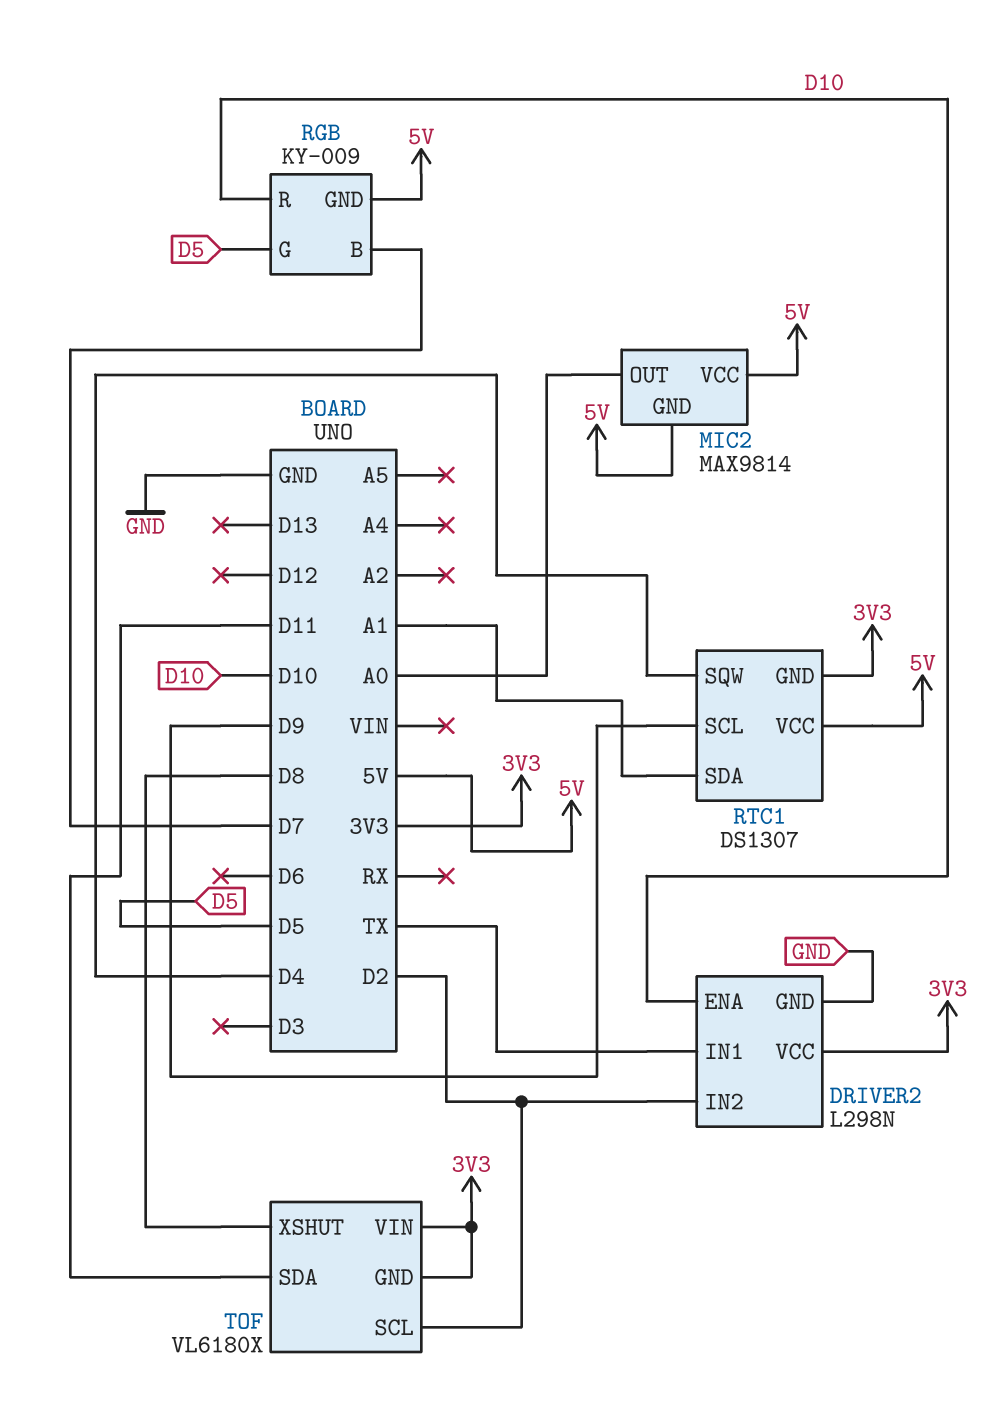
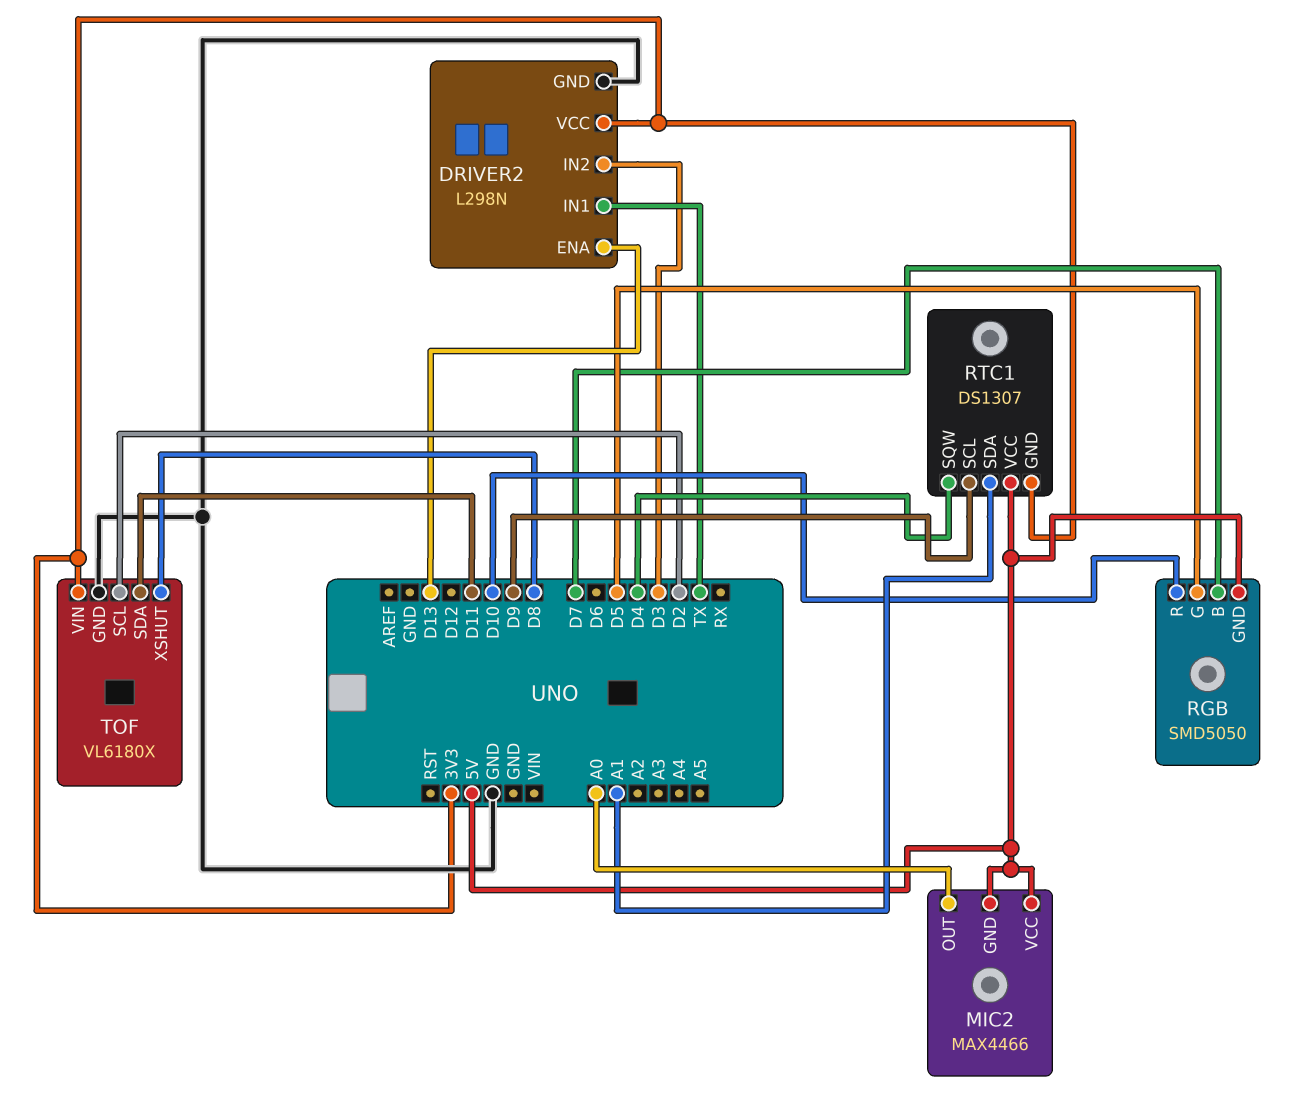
DRIVER2 pin ENA: D10 -> D13
DRIVER2 pin IN2: D2 -> D3
MIC2: MAX9814 -> MAX4466
RGB: KY-009 -> SMD5050
TOF pin GND: 3V3 -> GND

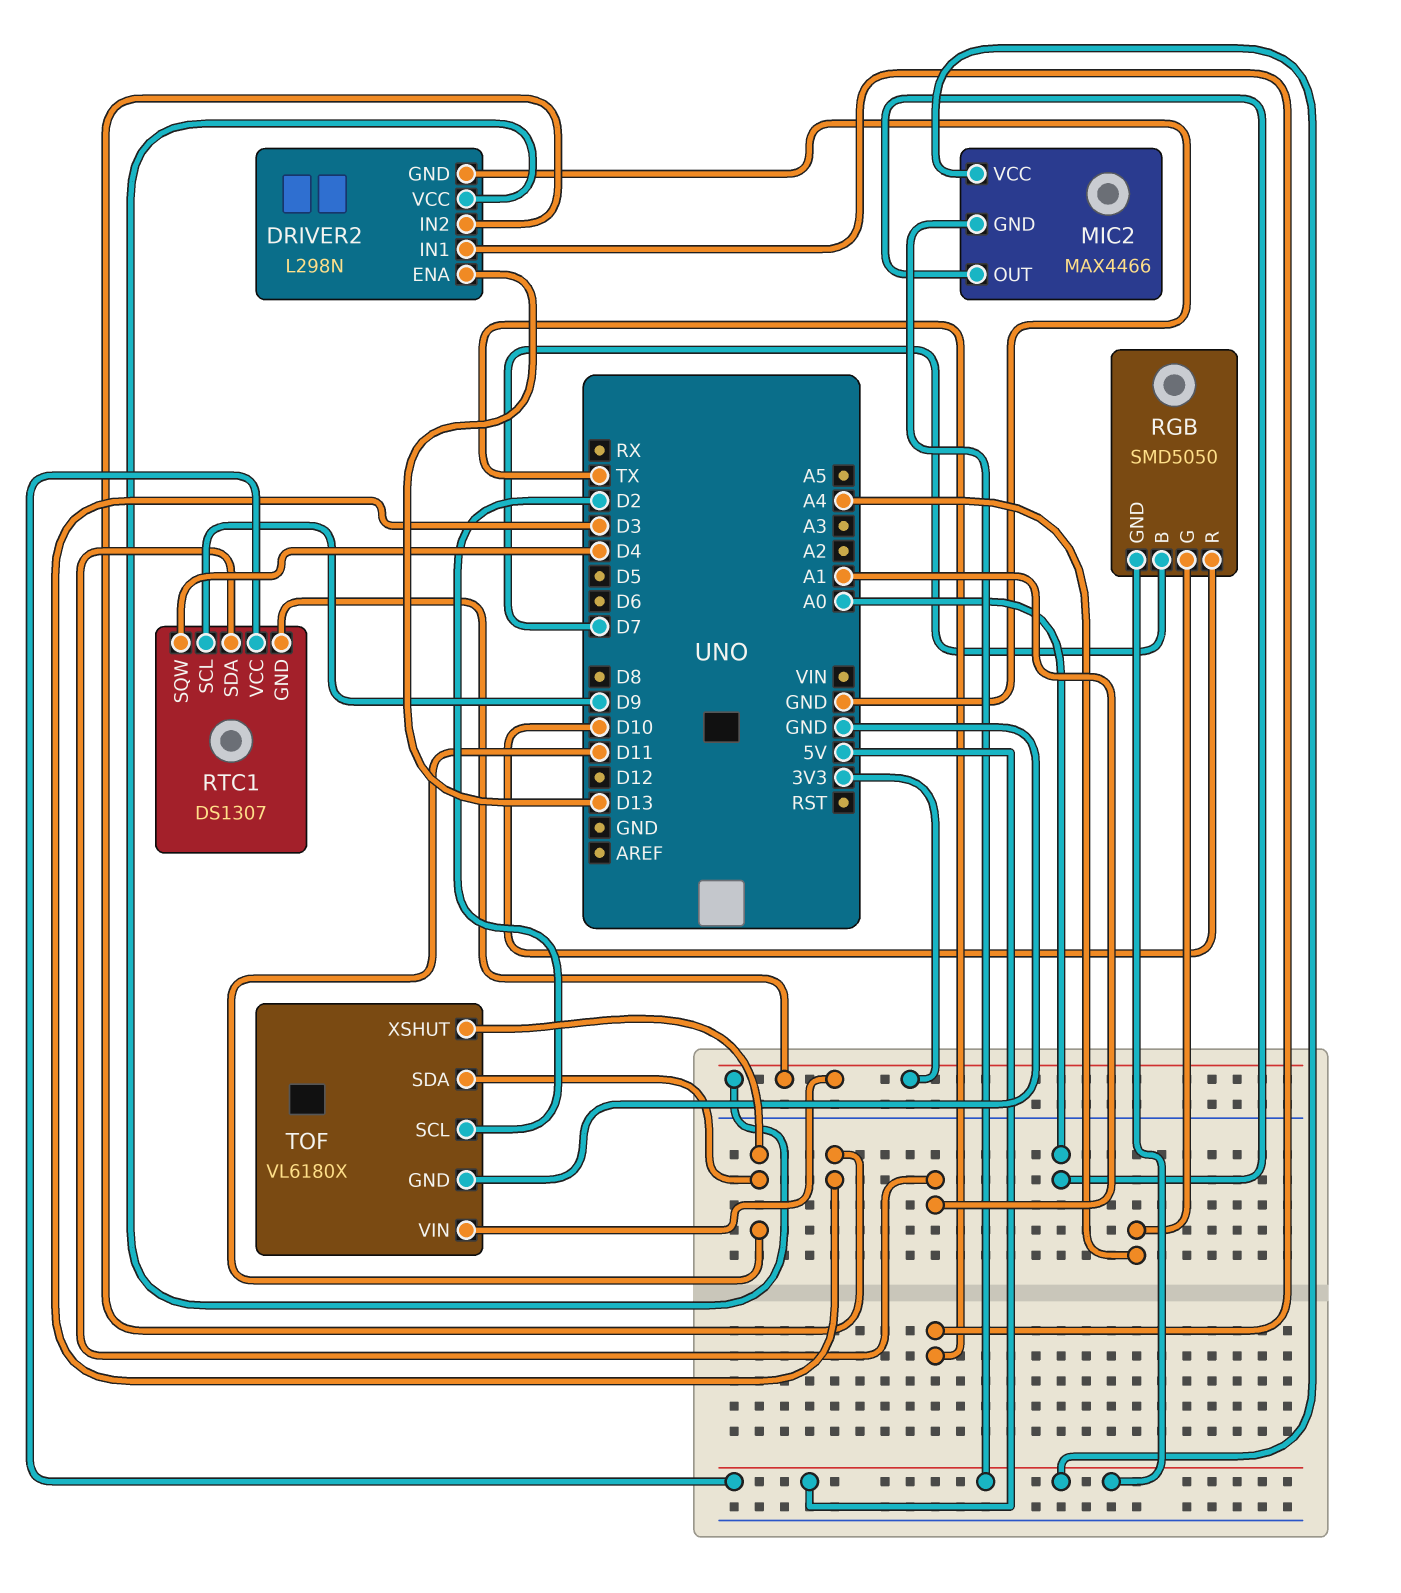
RGB pin G: D5 -> A4
TOF pin XSHUT: D8 -> D11

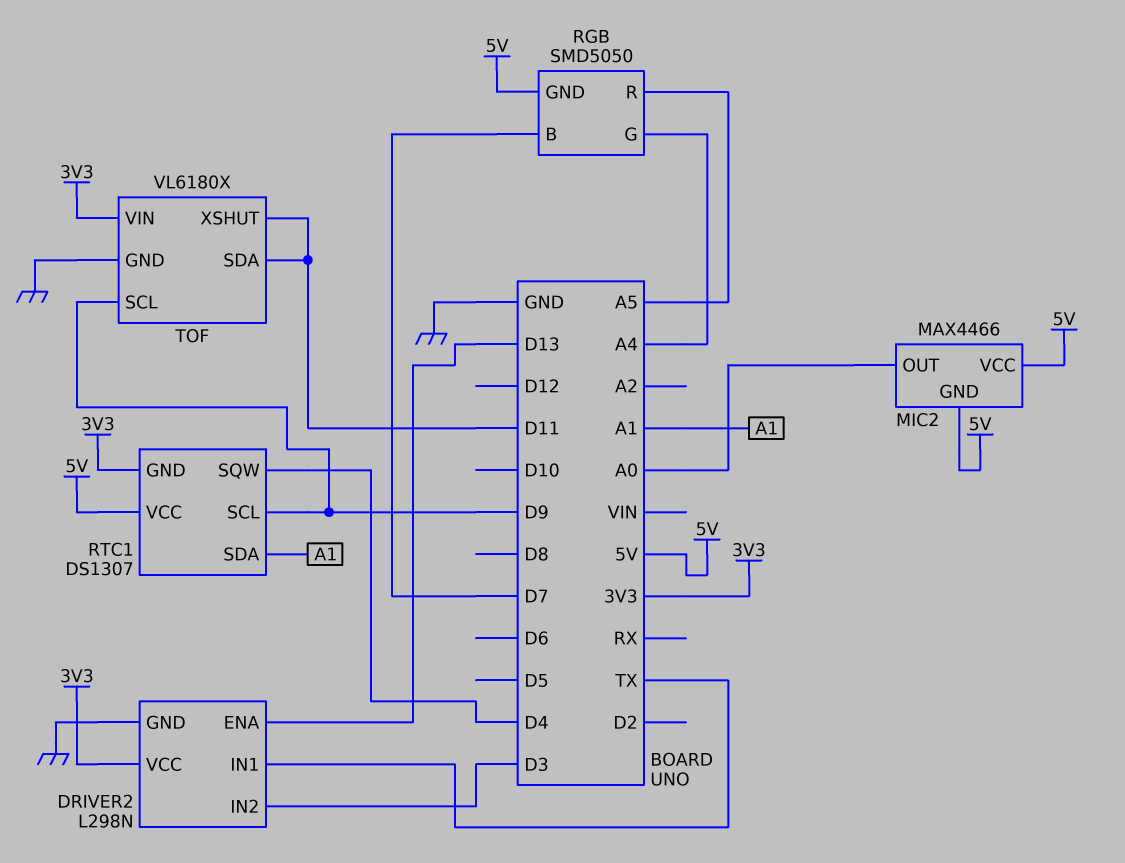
RGB pin R: D10 -> A5
TOF pin SCL: D2 -> D9

